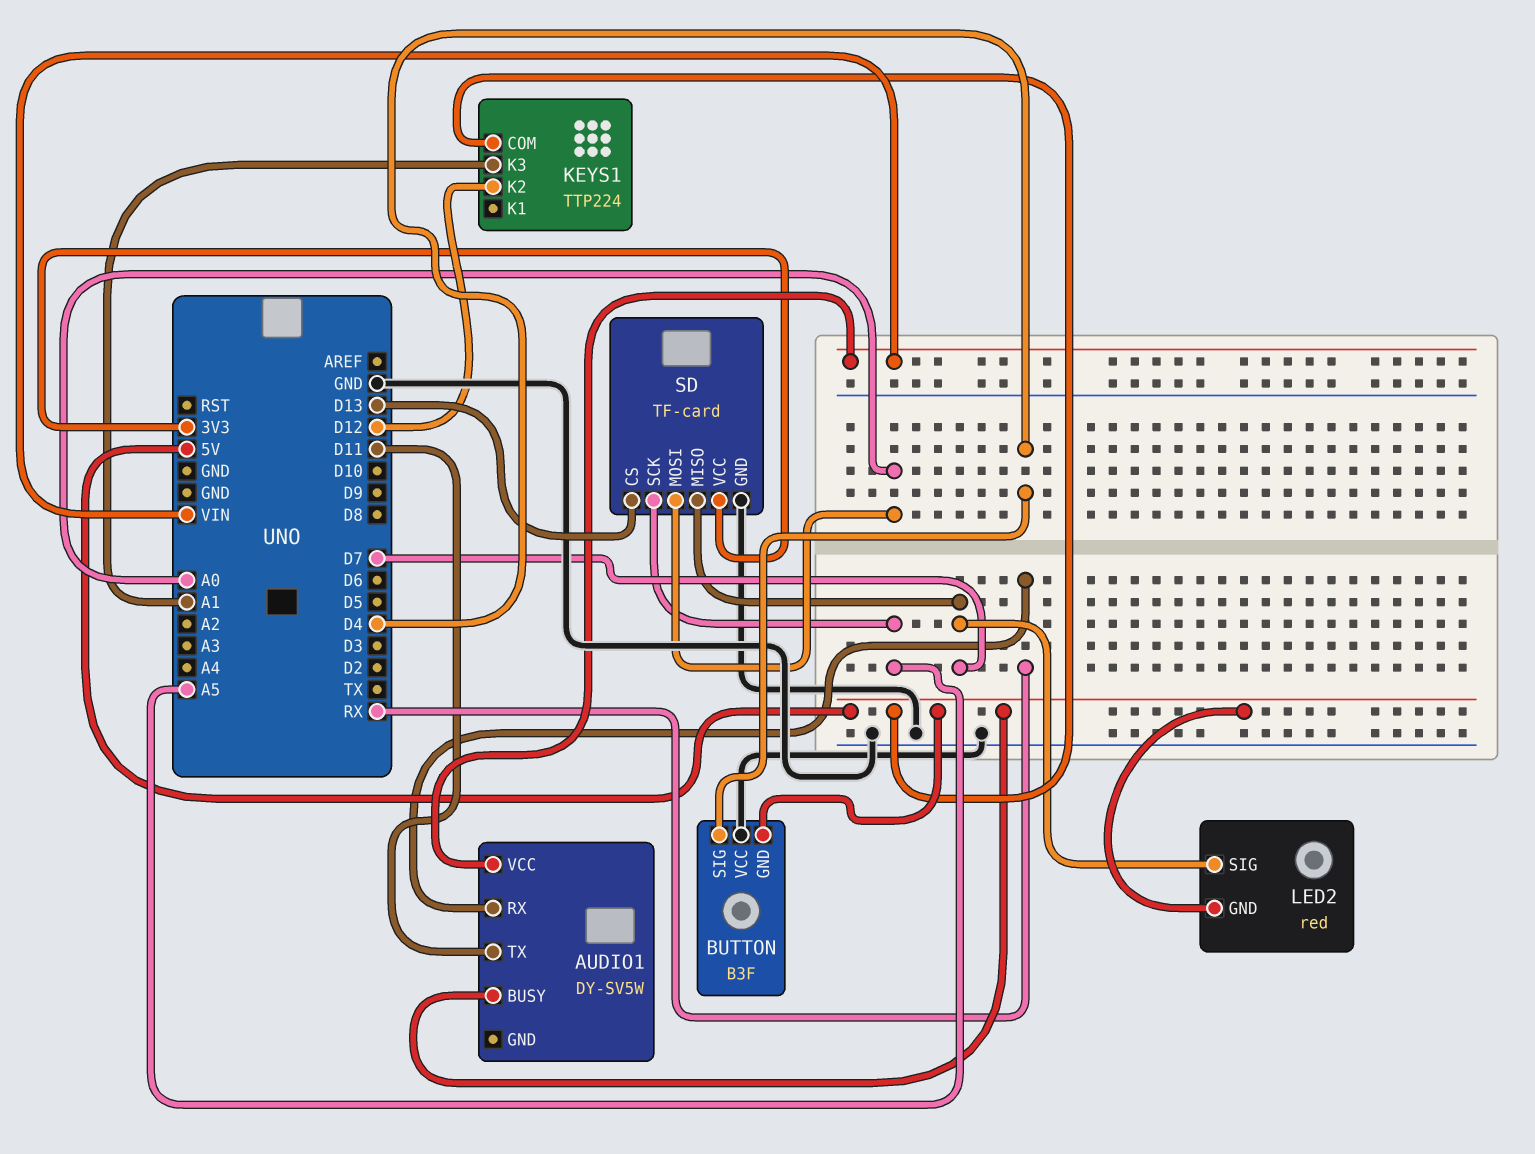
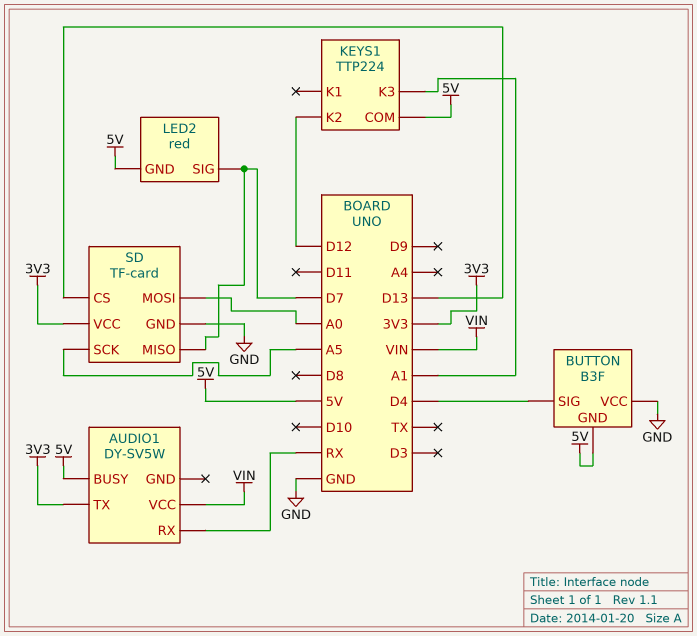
AUDIO1 pin TX: D11 -> 3V3

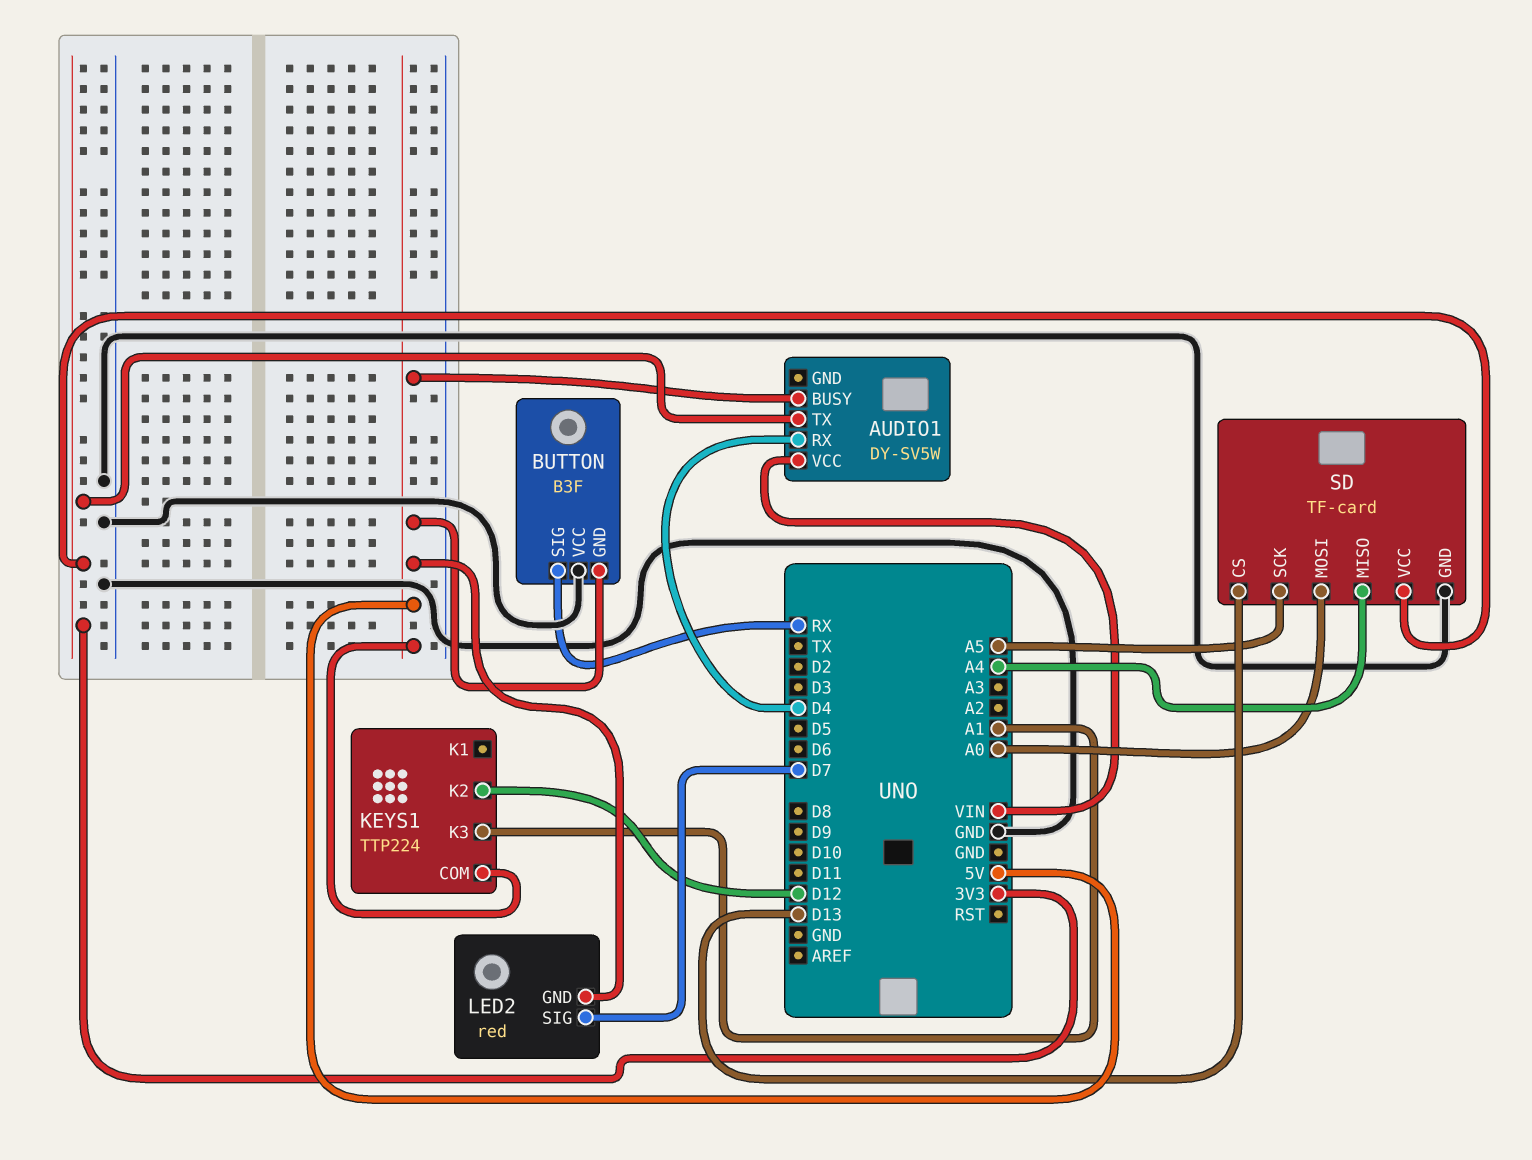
AUDIO1 pin RX: RX -> D4
BUTTON pin SIG: D4 -> RX
SD pin MISO: D7 -> A4

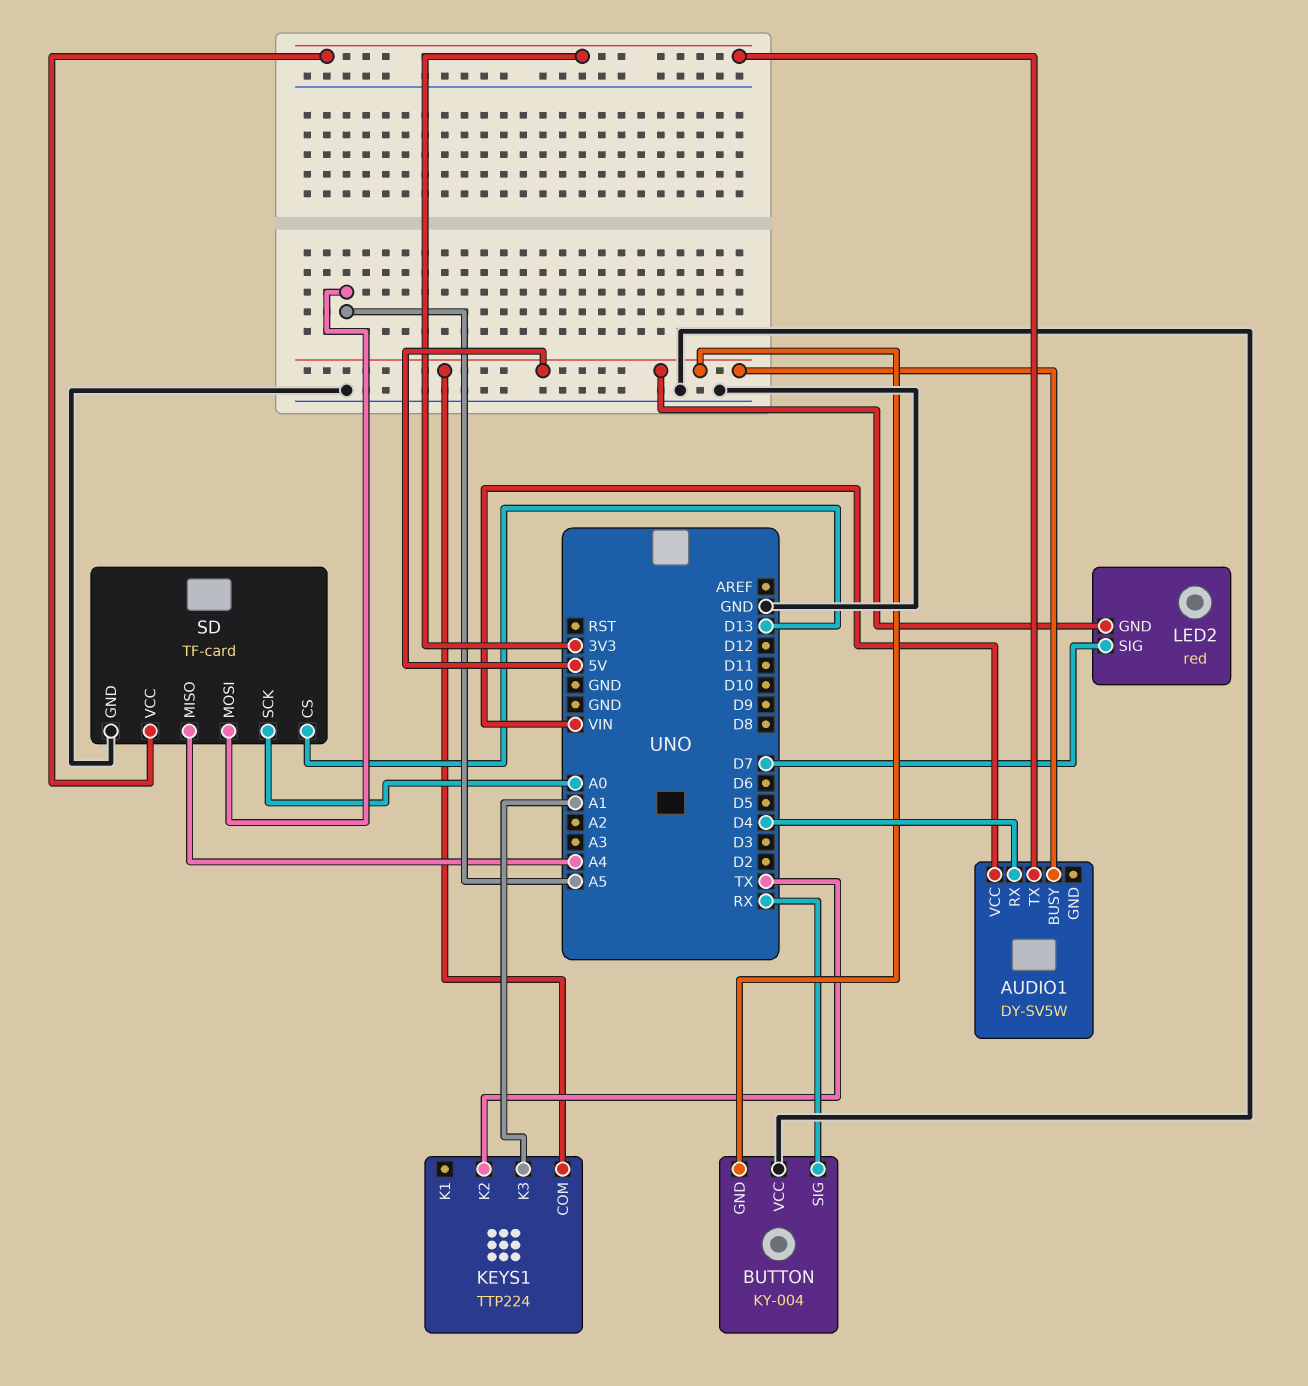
BUTTON: B3F -> KY-004
KEYS1 pin K2: D12 -> TX
SD pin MOSI: A0 -> A5
SD pin SCK: A5 -> A0

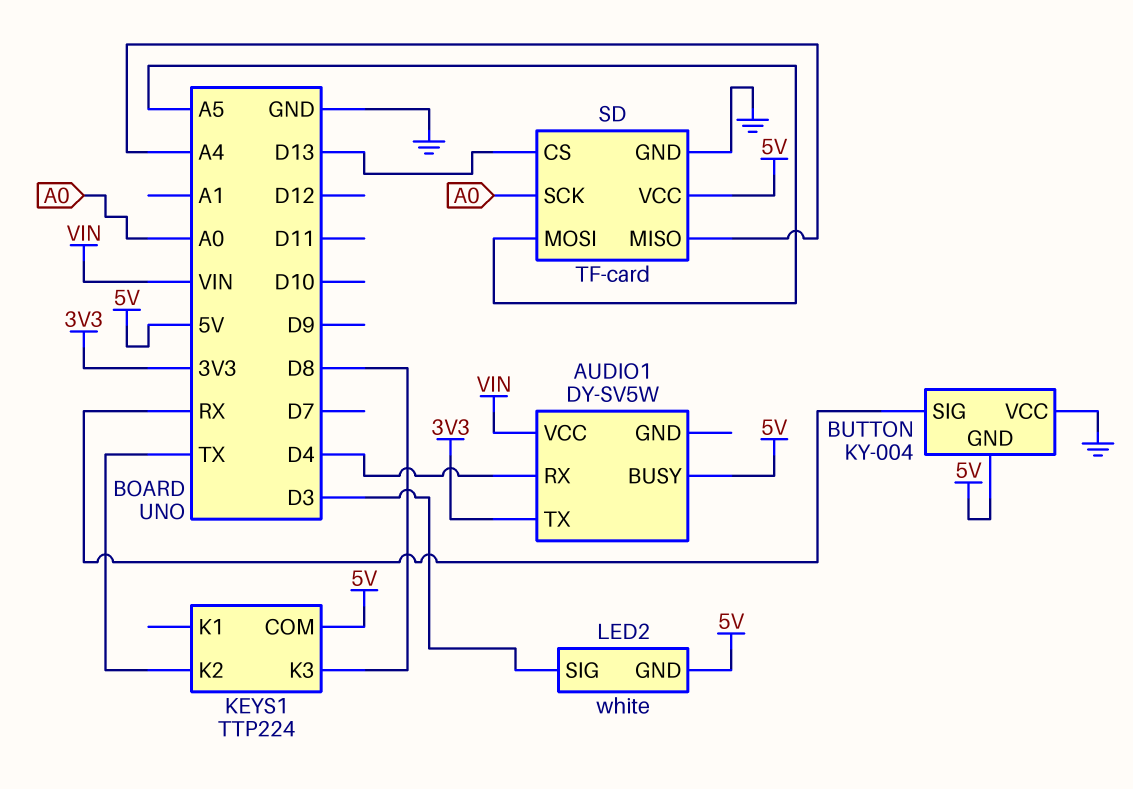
KEYS1 pin K3: A1 -> D8
LED2: red -> white
LED2 pin SIG: D7 -> D3
SD pin VCC: 3V3 -> 5V

